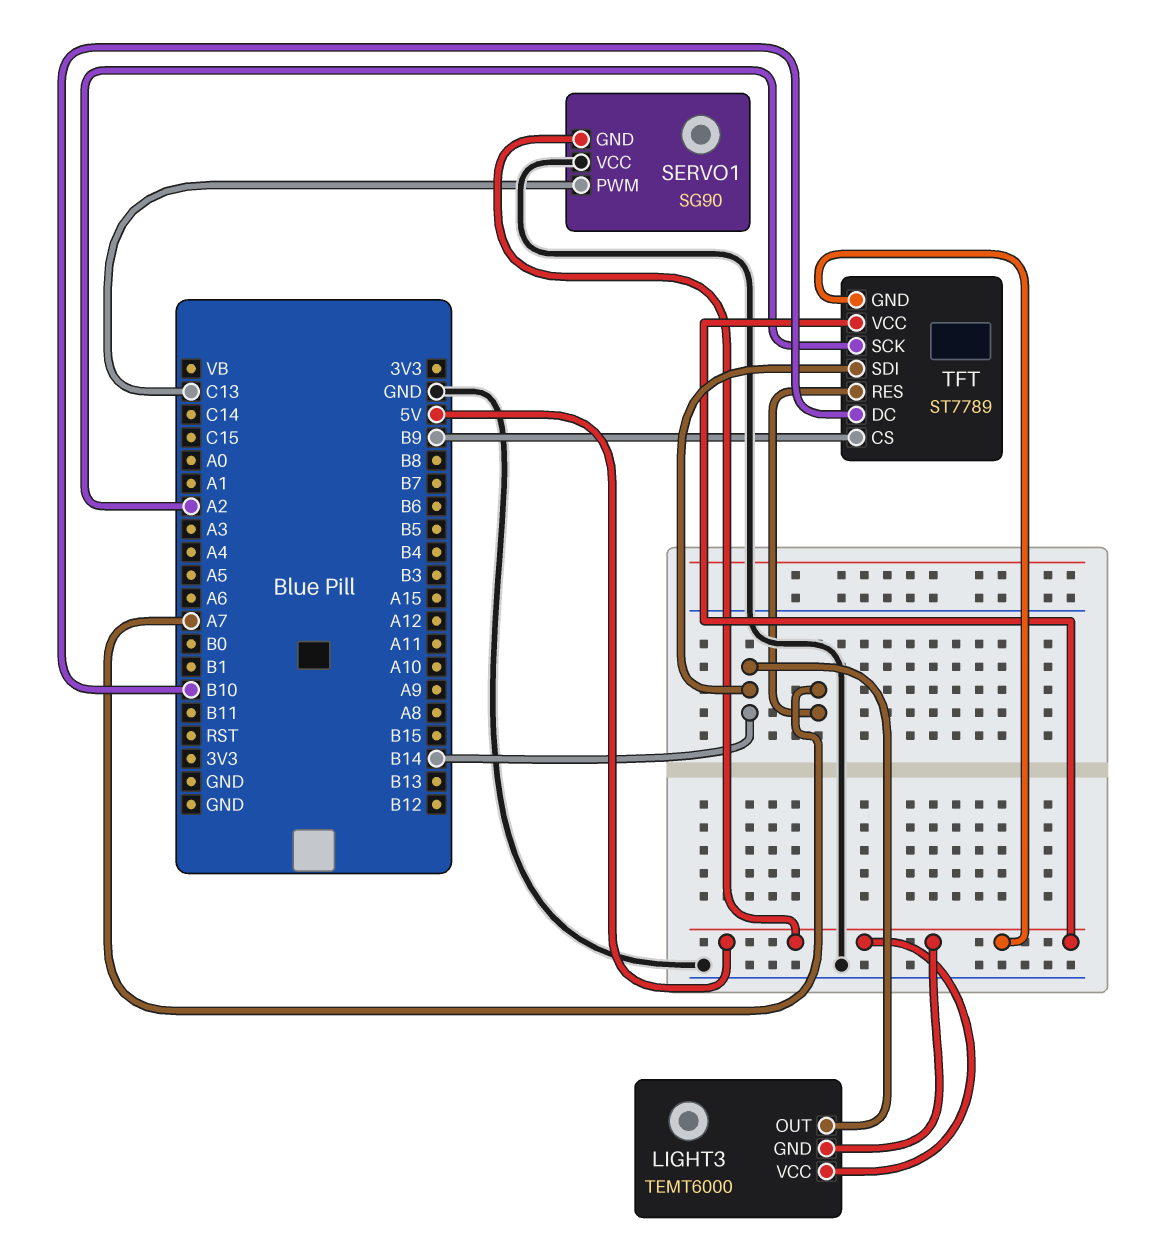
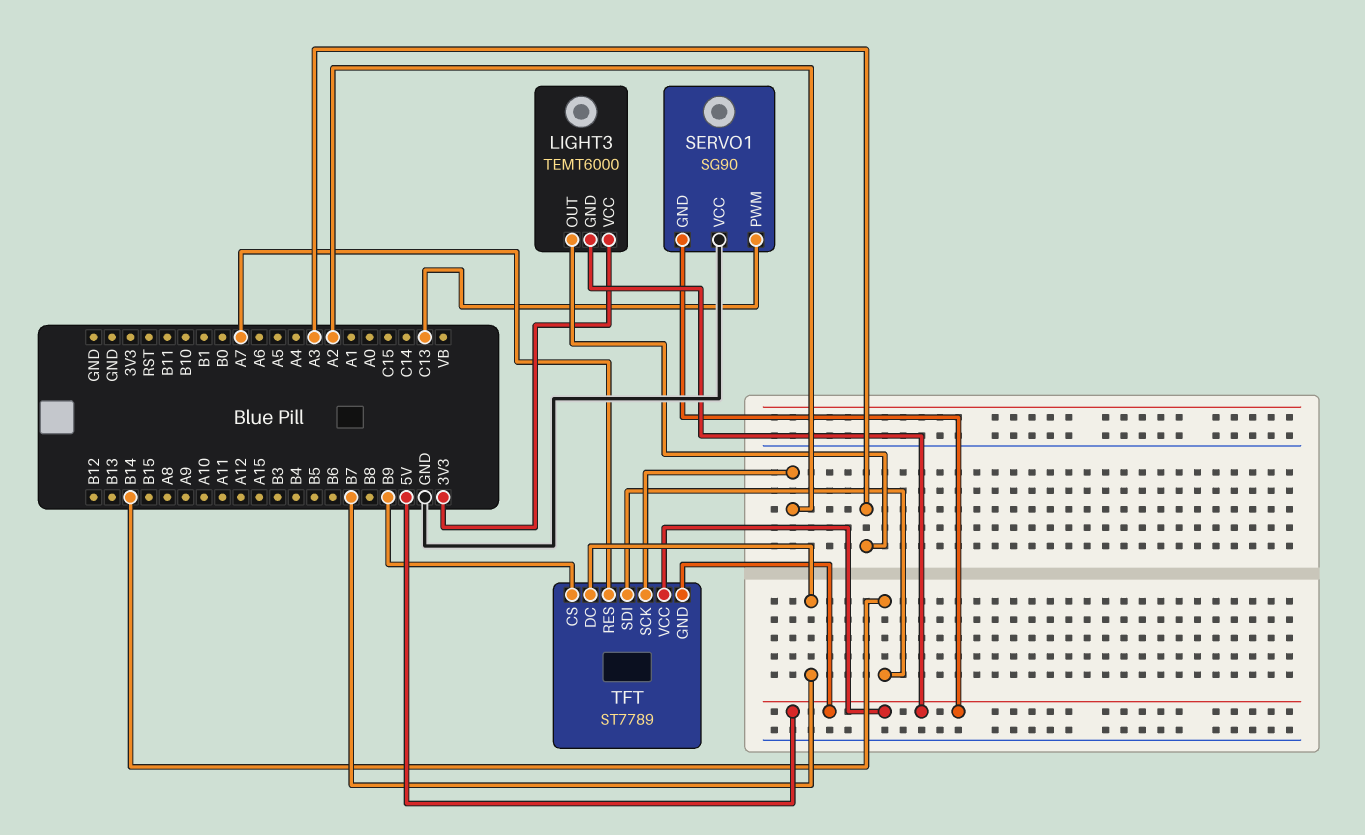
LIGHT3 pin OUT: B14 -> A3
LIGHT3 pin VCC: 5V -> 3V3
TFT pin DC: B10 -> B7

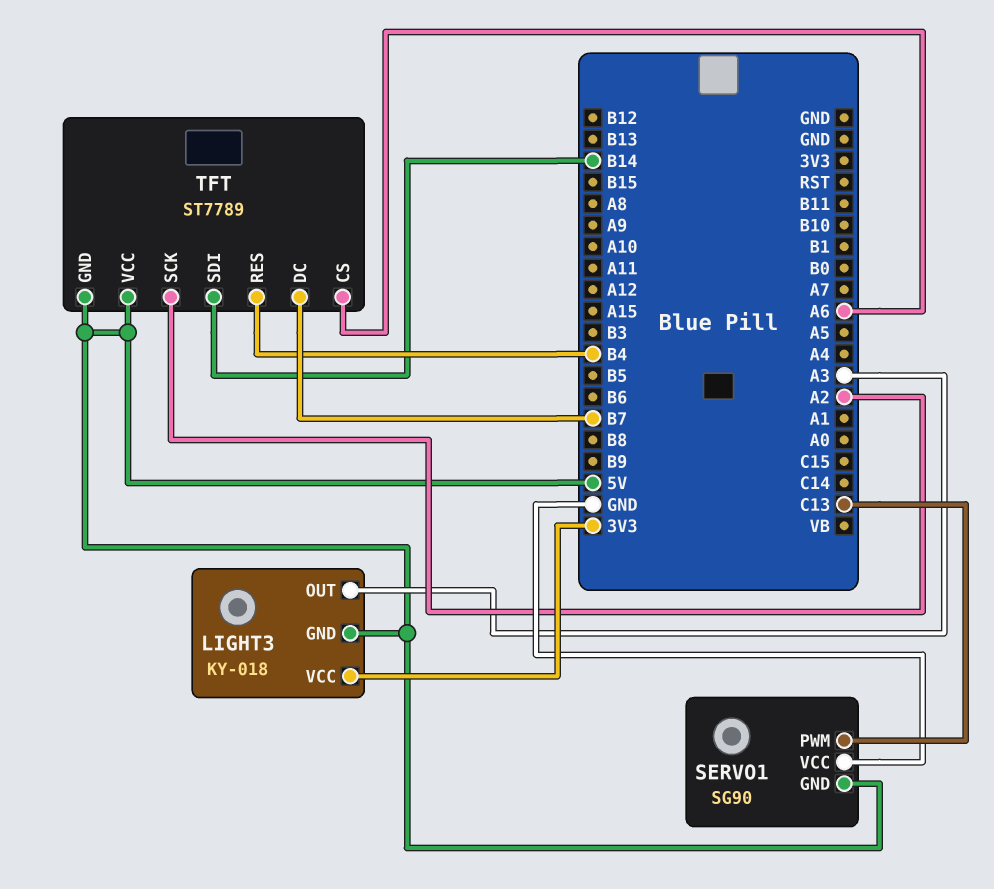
LIGHT3: TEMT6000 -> KY-018
TFT pin CS: B9 -> A6
TFT pin RES: A7 -> B4

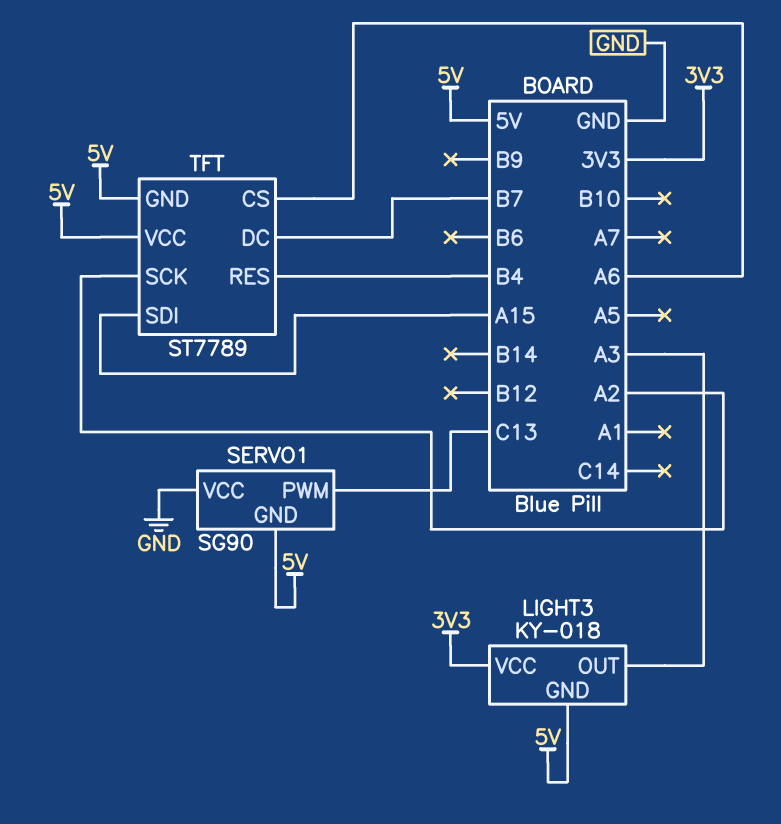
TFT pin SDI: B14 -> A15

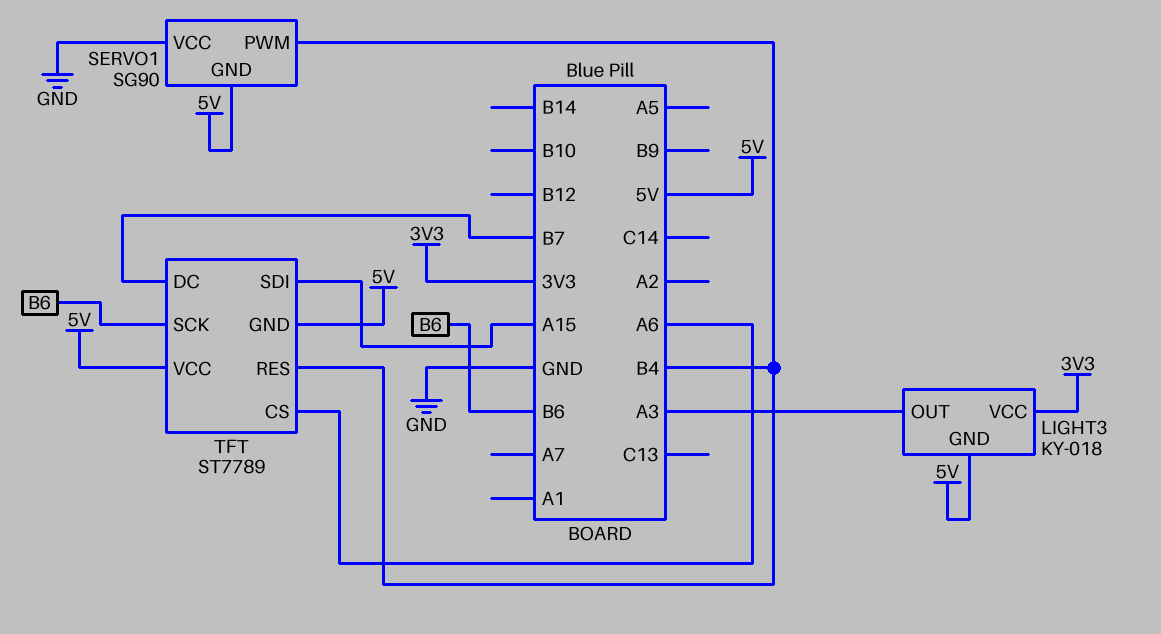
SERVO1 pin PWM: C13 -> B4
TFT pin SCK: A2 -> B6

